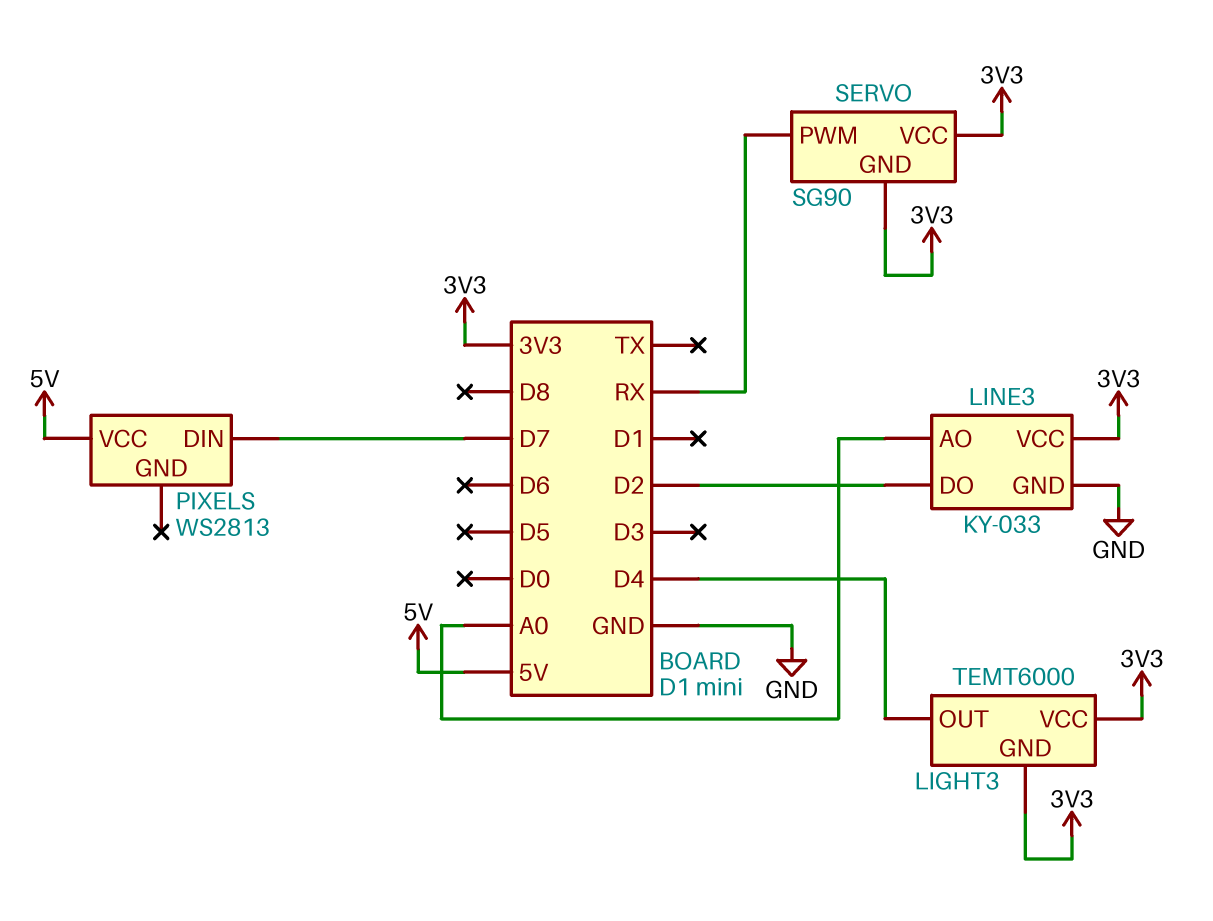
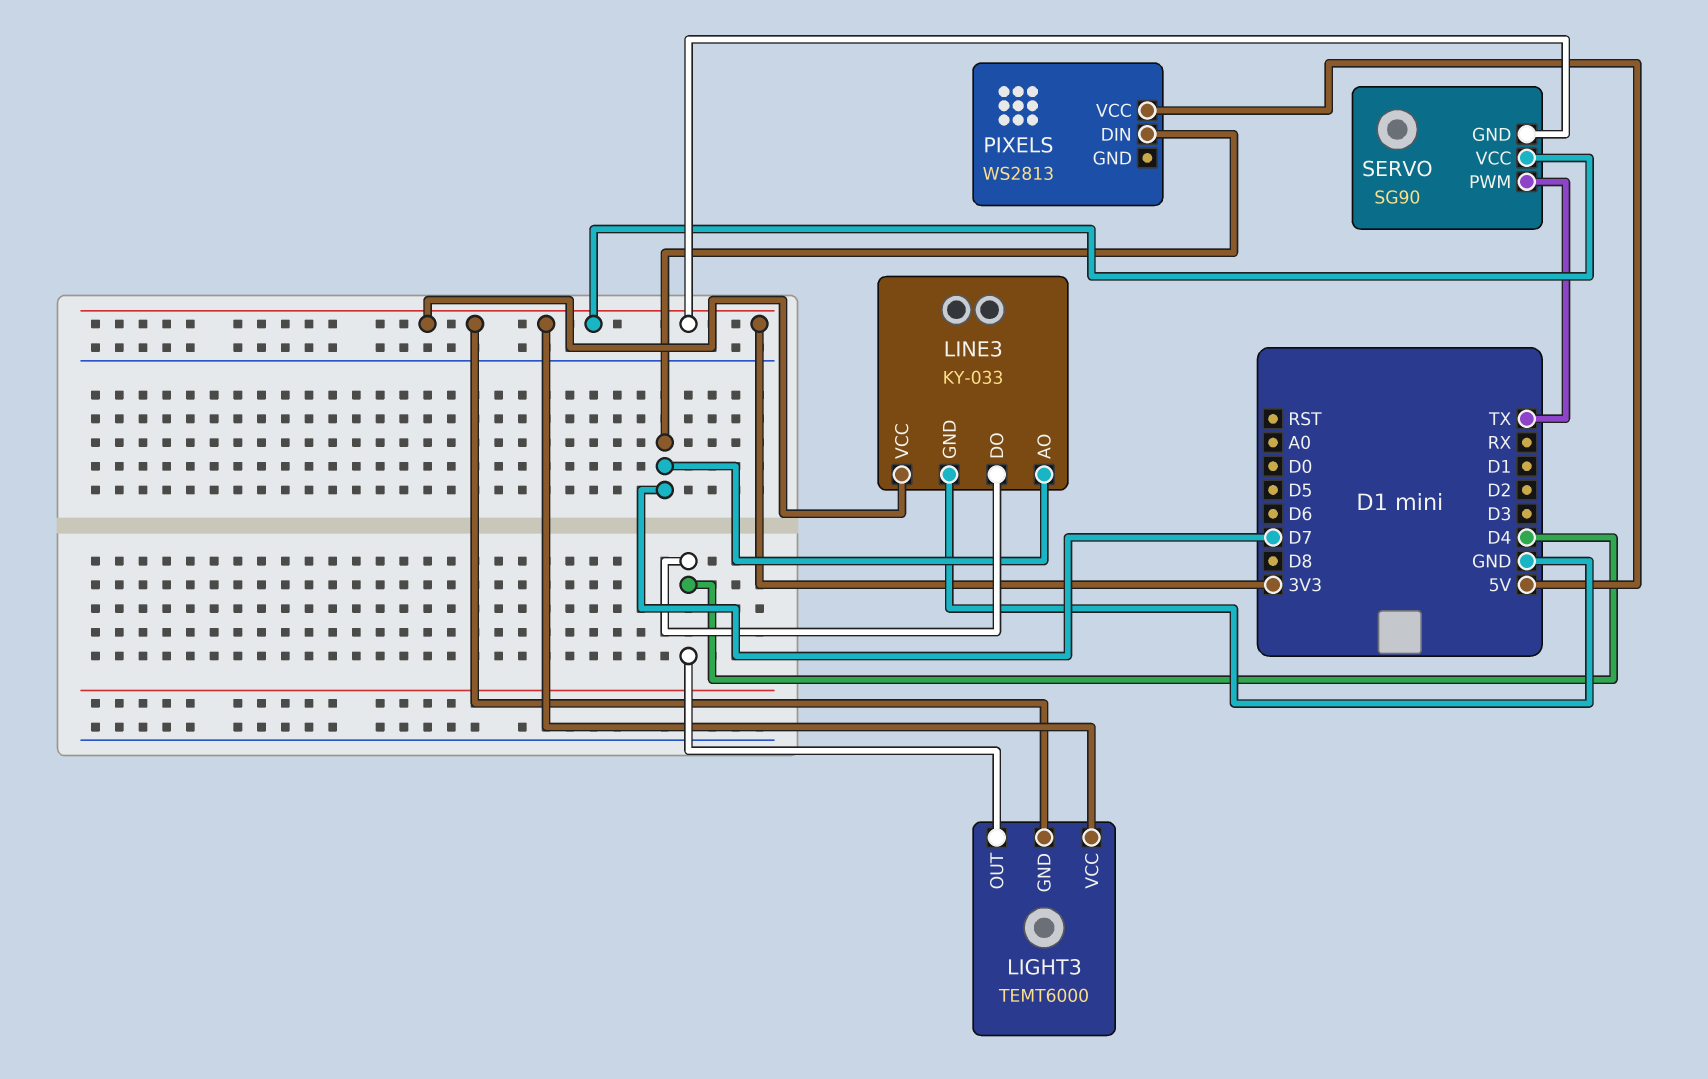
LINE3 pin AO: A0 -> D7
LINE3 pin DO: D2 -> D4
SERVO pin PWM: RX -> TX

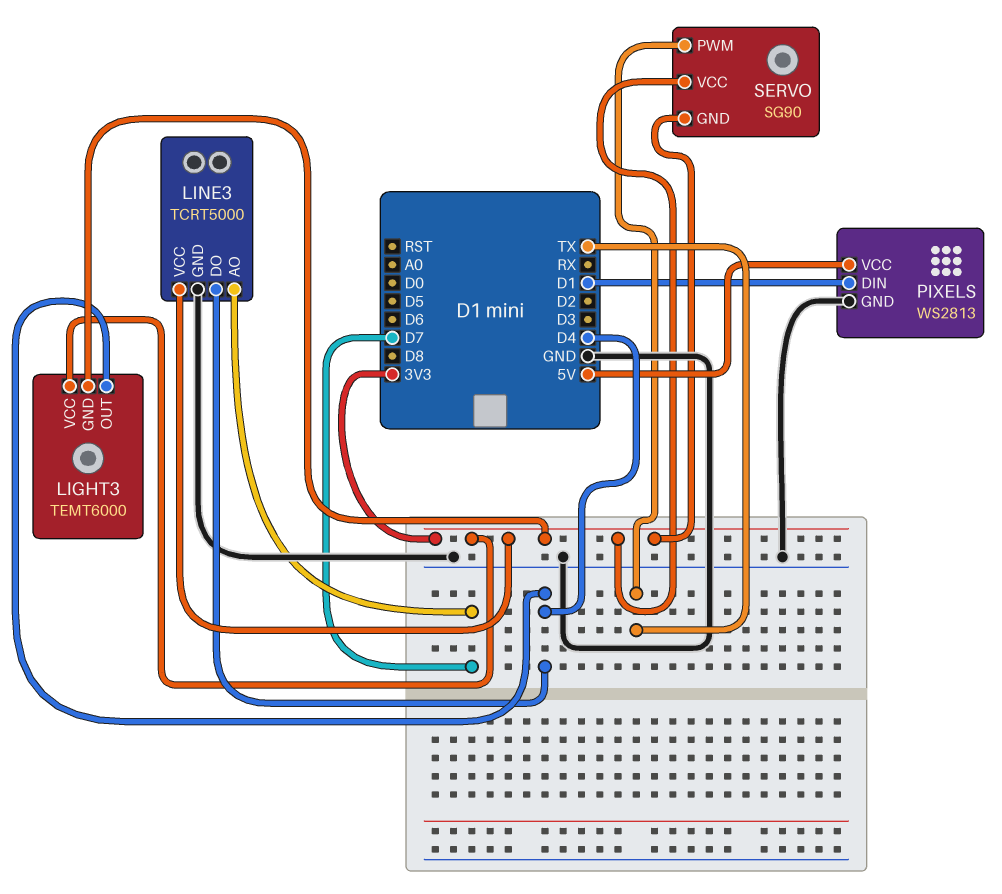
LINE3: KY-033 -> TCRT5000
PIXELS pin DIN: D7 -> D1
PIXELS pin GND: none -> GND

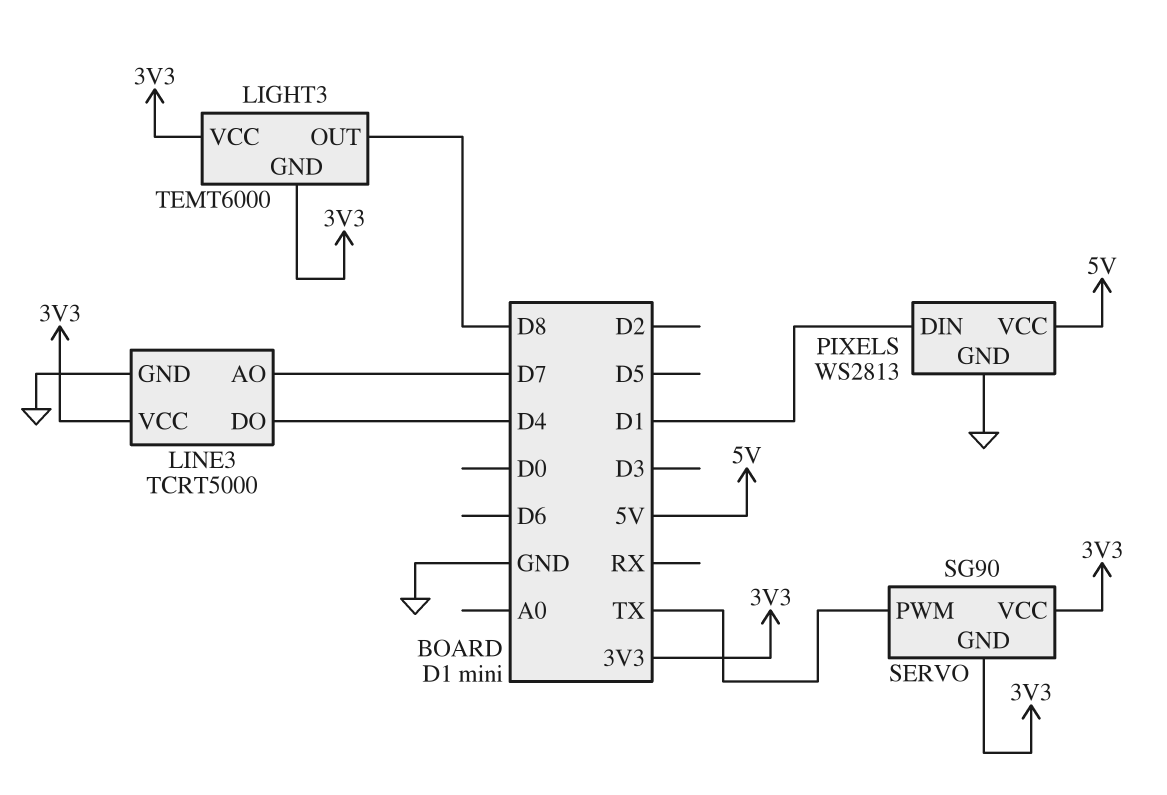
LIGHT3 pin OUT: D4 -> D8

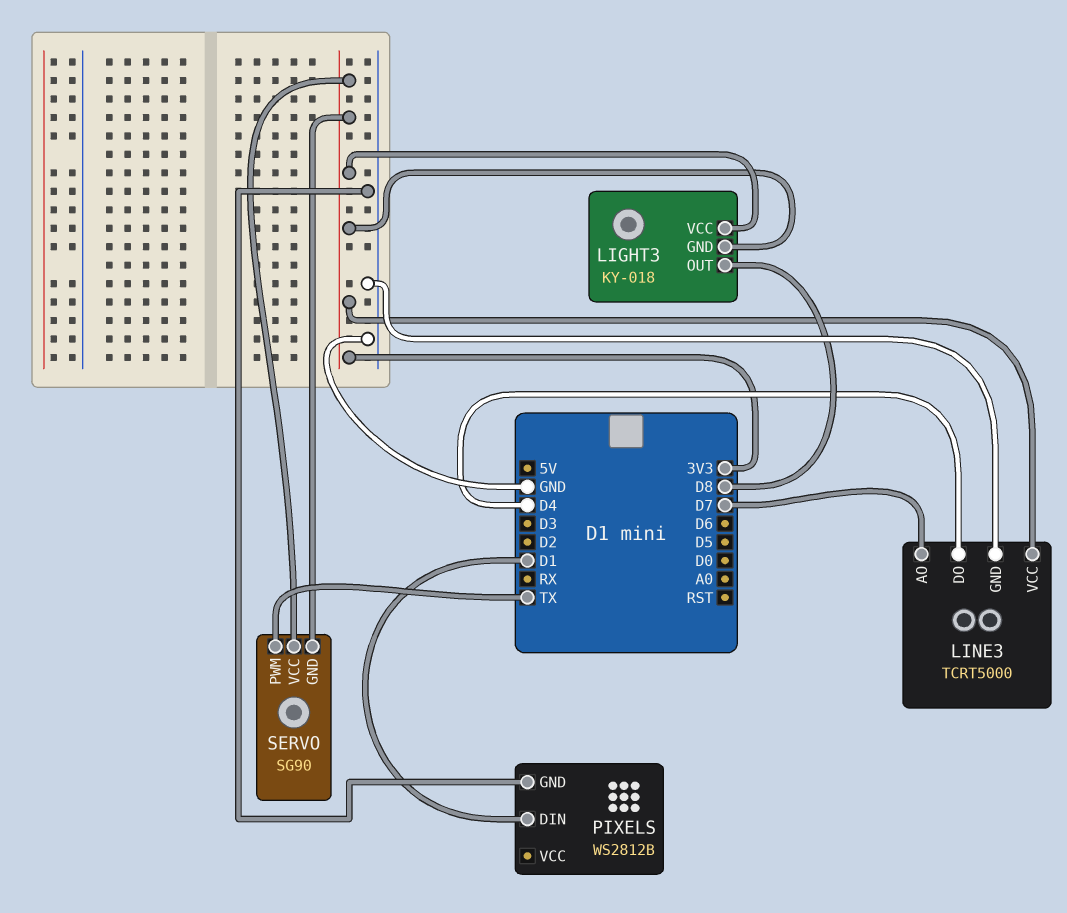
LIGHT3: TEMT6000 -> KY-018
PIXELS: WS2813 -> WS2812B
PIXELS pin VCC: 5V -> none

